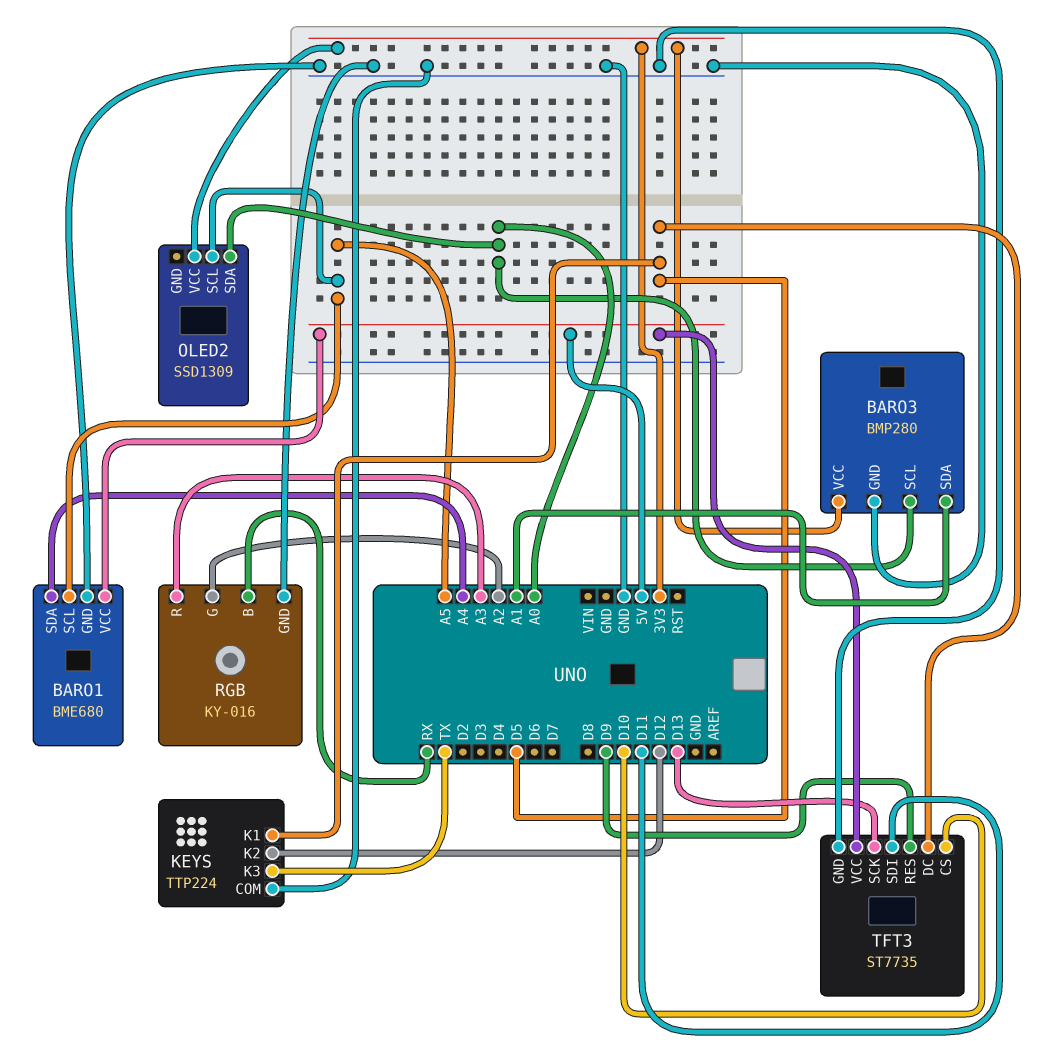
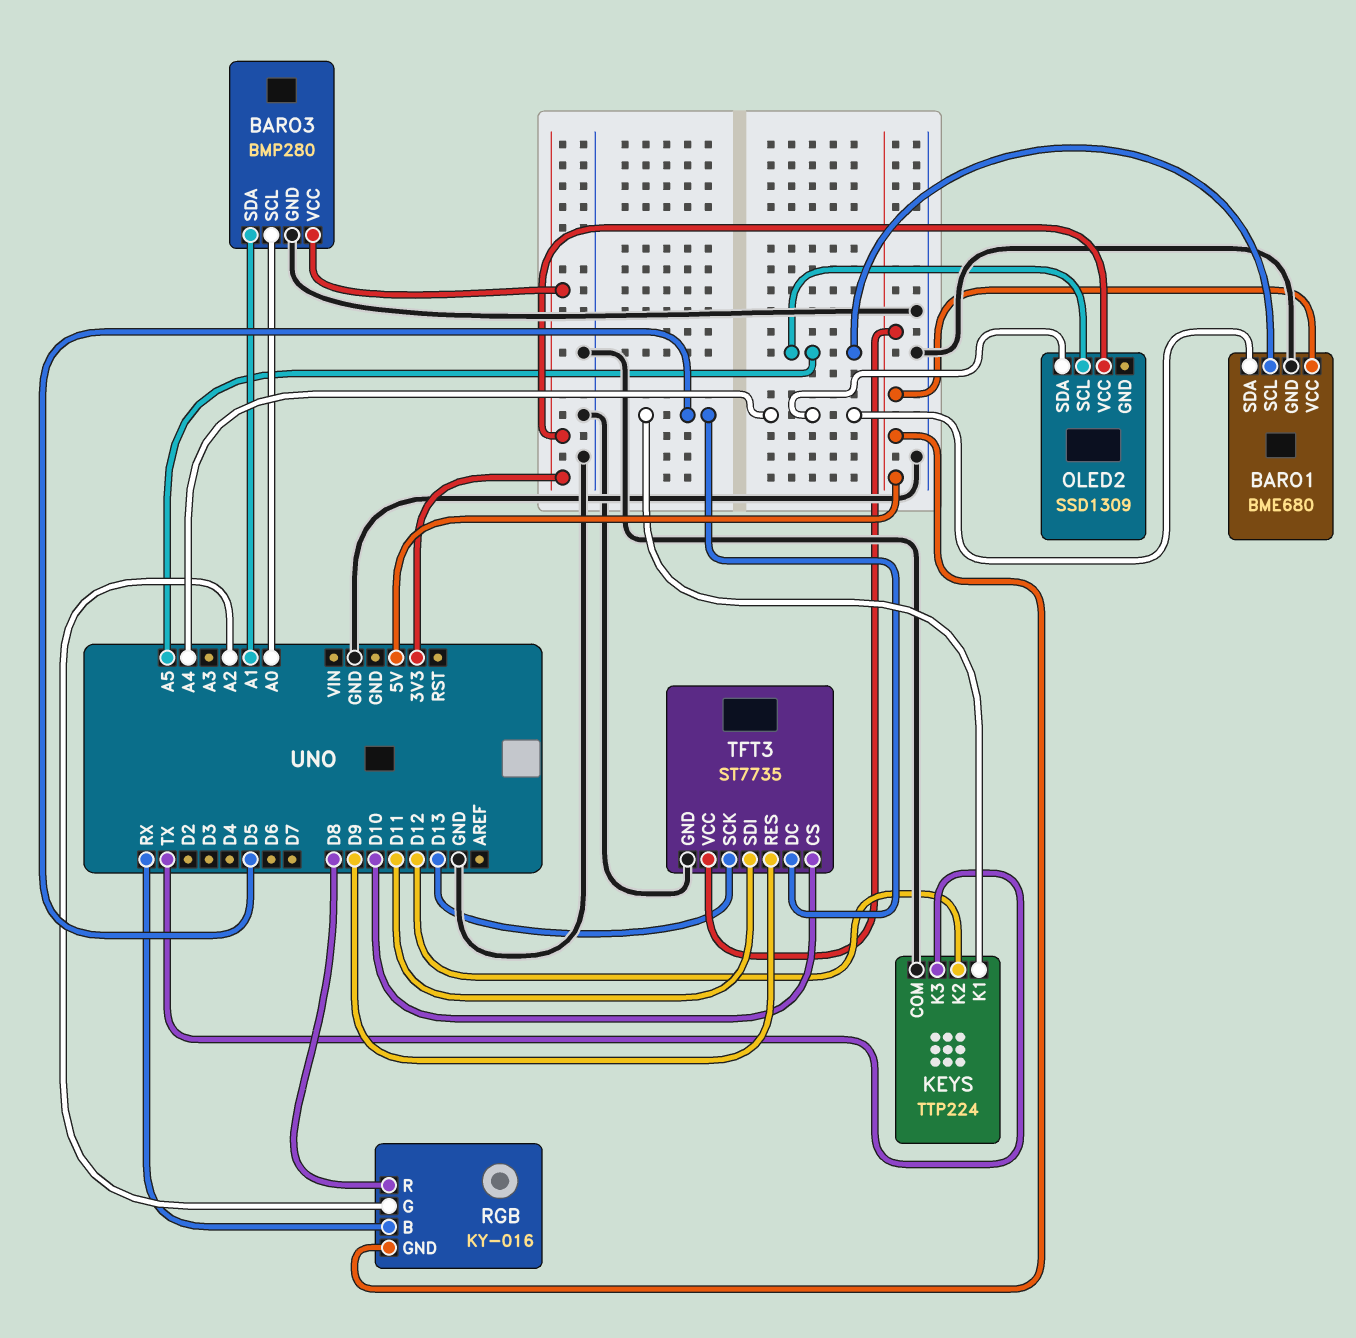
OLED2 pin SDA: A0 -> A4
RGB pin GND: GND -> 5V
RGB pin R: A3 -> D8

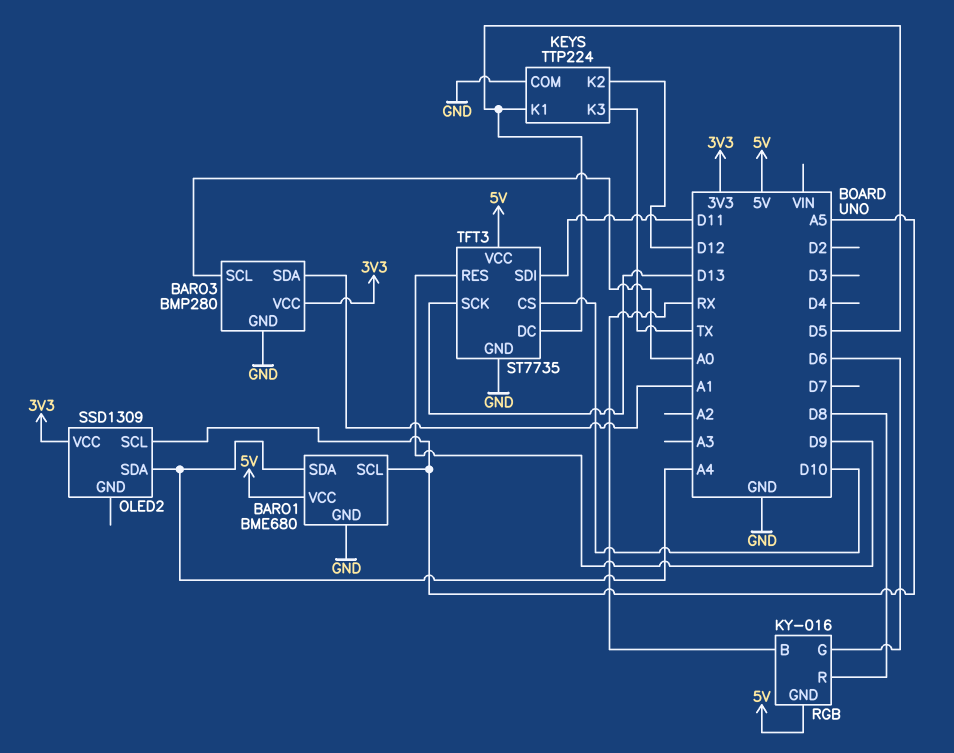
RGB pin G: A2 -> D6

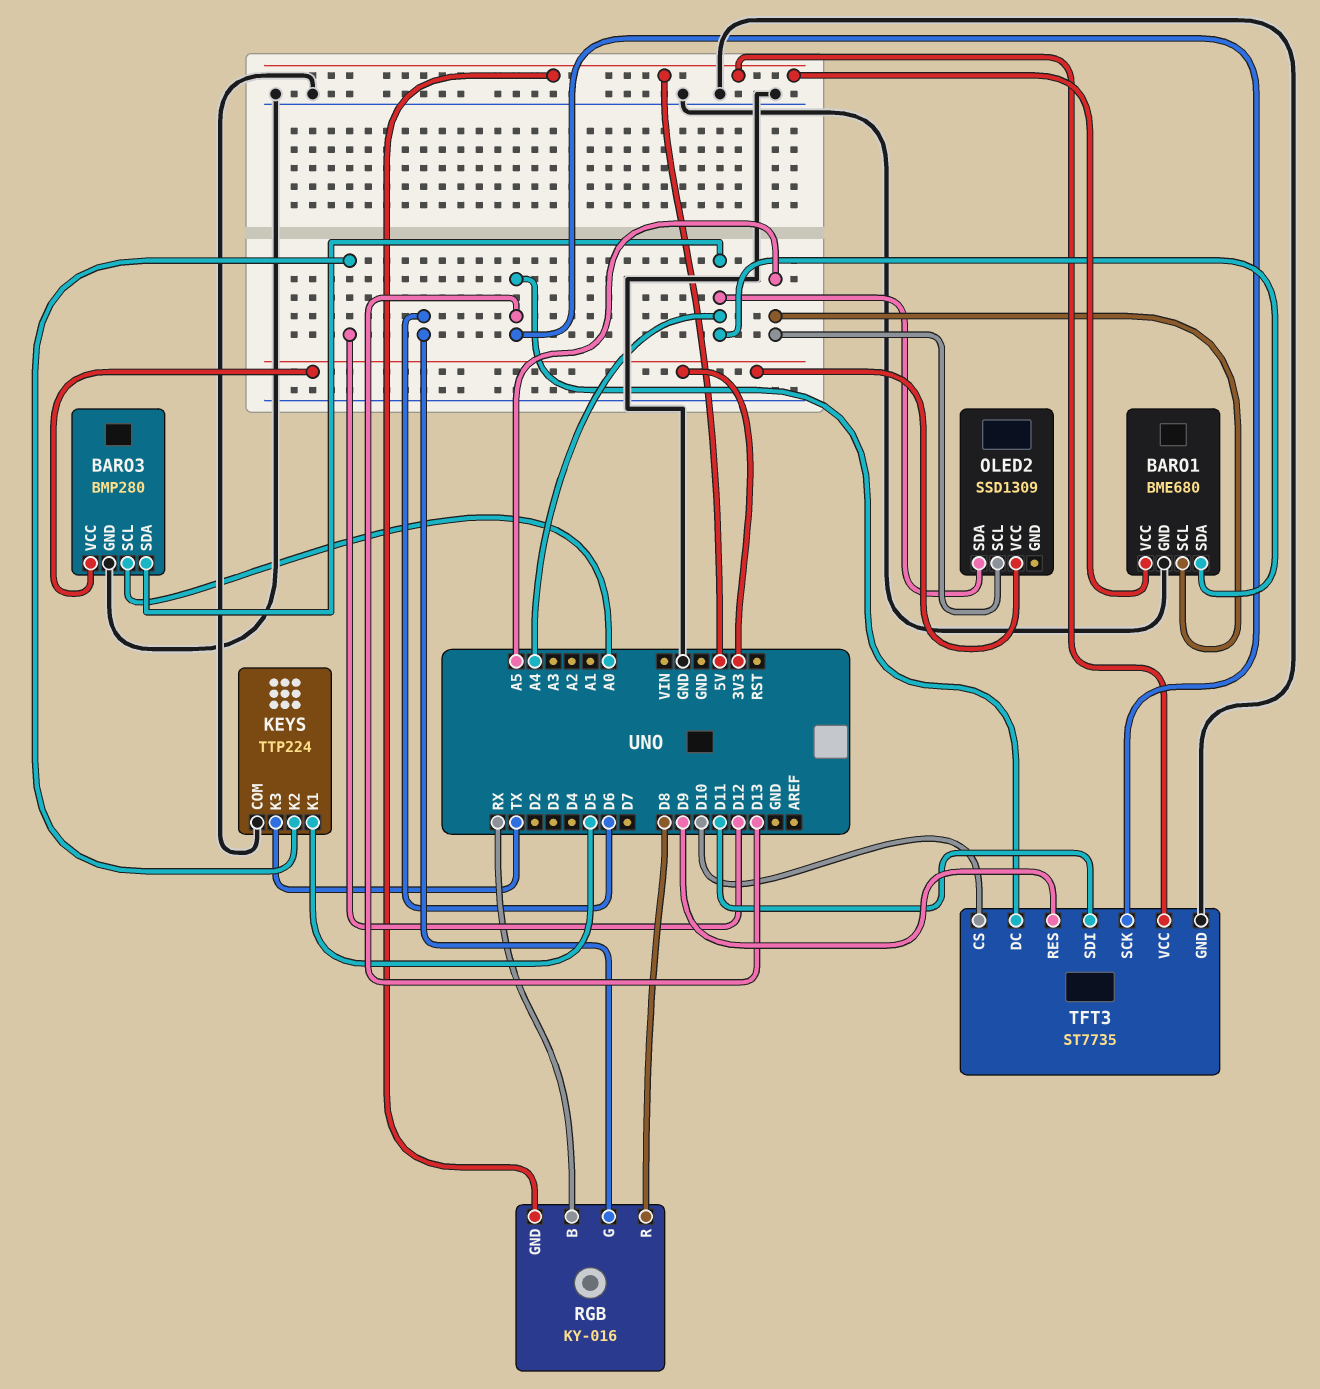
BARO3 pin SDA: A1 -> A4
TFT3 pin DC: D5 -> D13

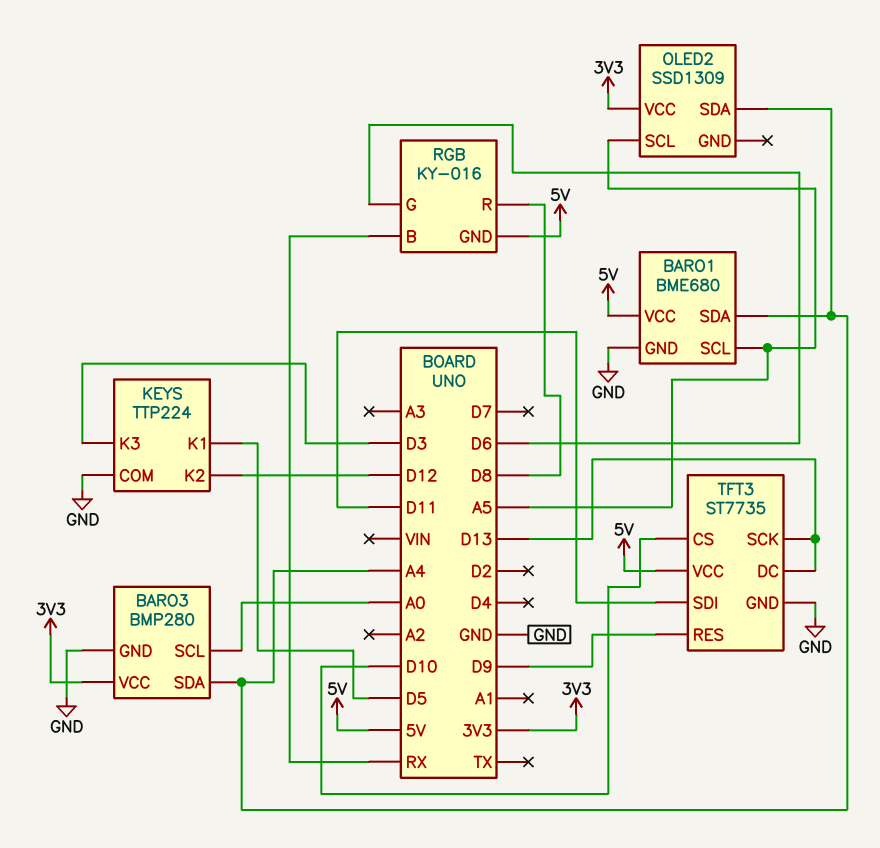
KEYS pin K3: TX -> D3

